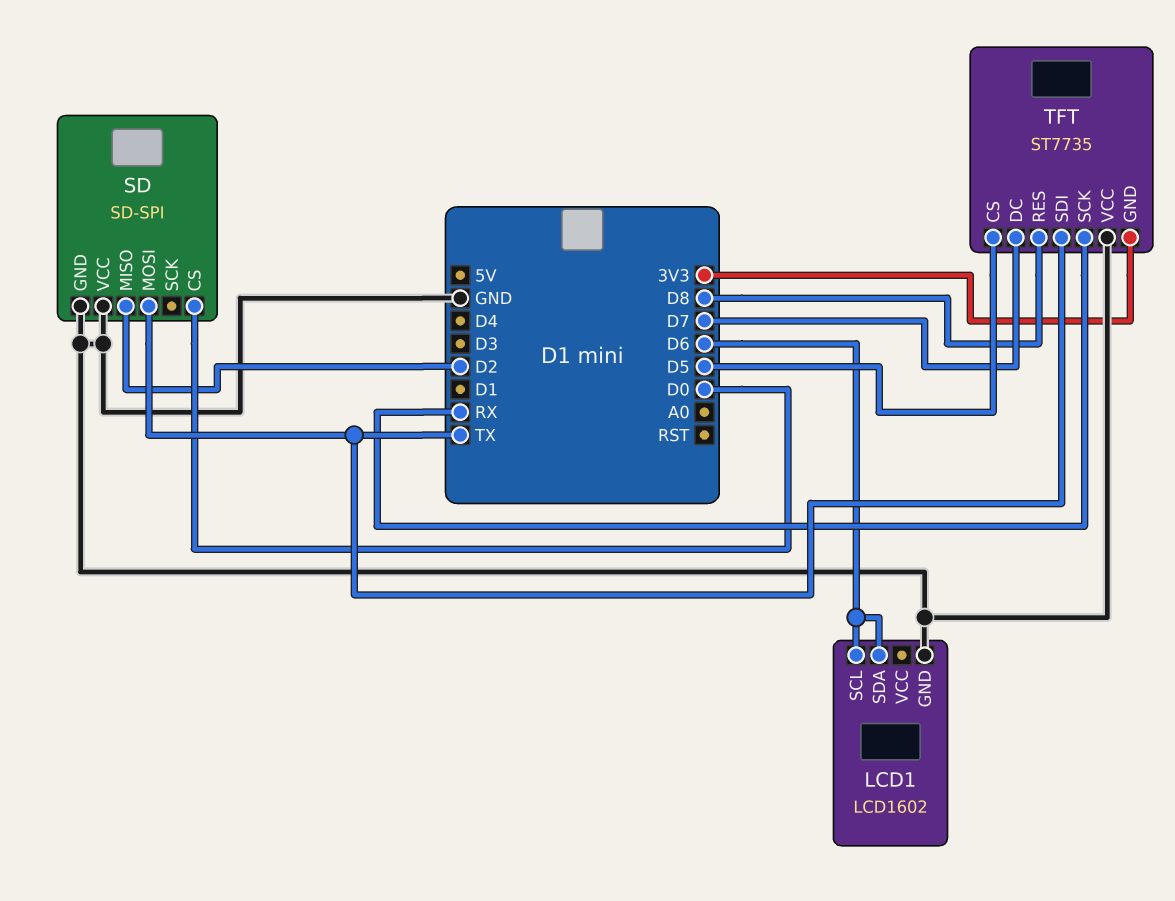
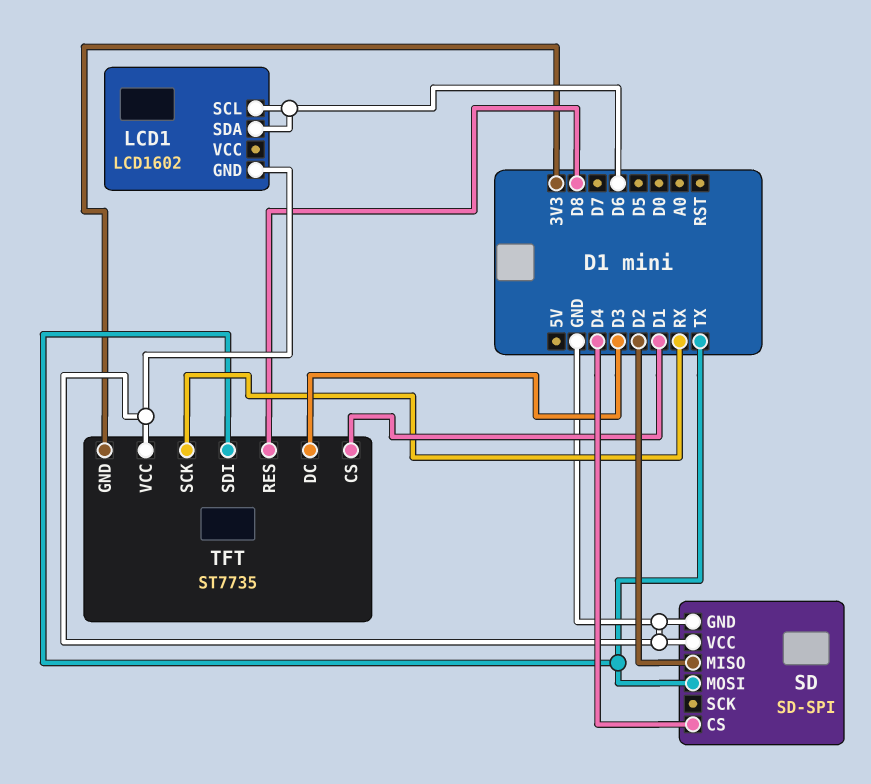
SD pin CS: D0 -> D4
TFT pin CS: D5 -> D1
TFT pin DC: D7 -> D3

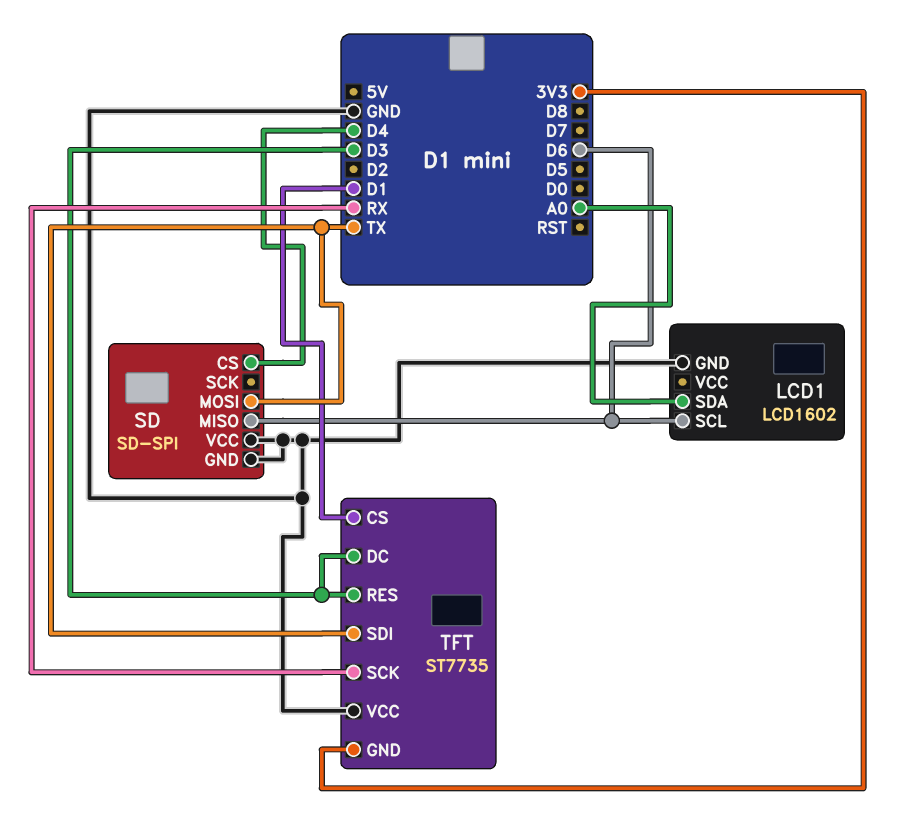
LCD1 pin SDA: D6 -> A0
SD pin MISO: D2 -> D6
TFT pin RES: D8 -> D3

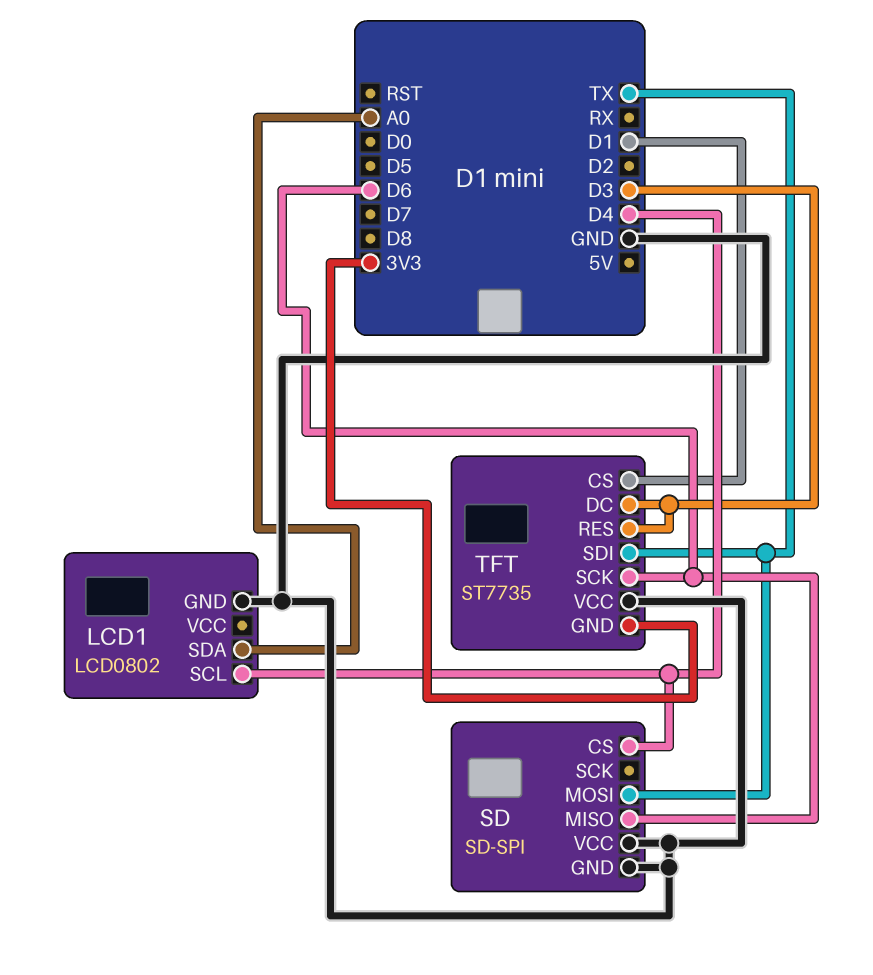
LCD1: LCD1602 -> LCD0802
LCD1 pin SCL: D6 -> D4
TFT pin SCK: RX -> D6

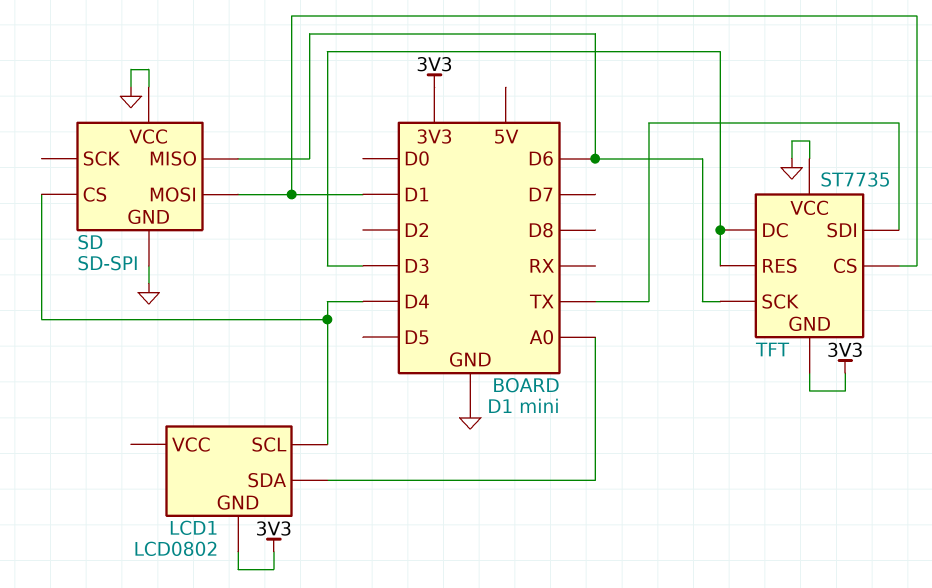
LCD1 pin GND: GND -> 3V3
SD pin MOSI: TX -> D1

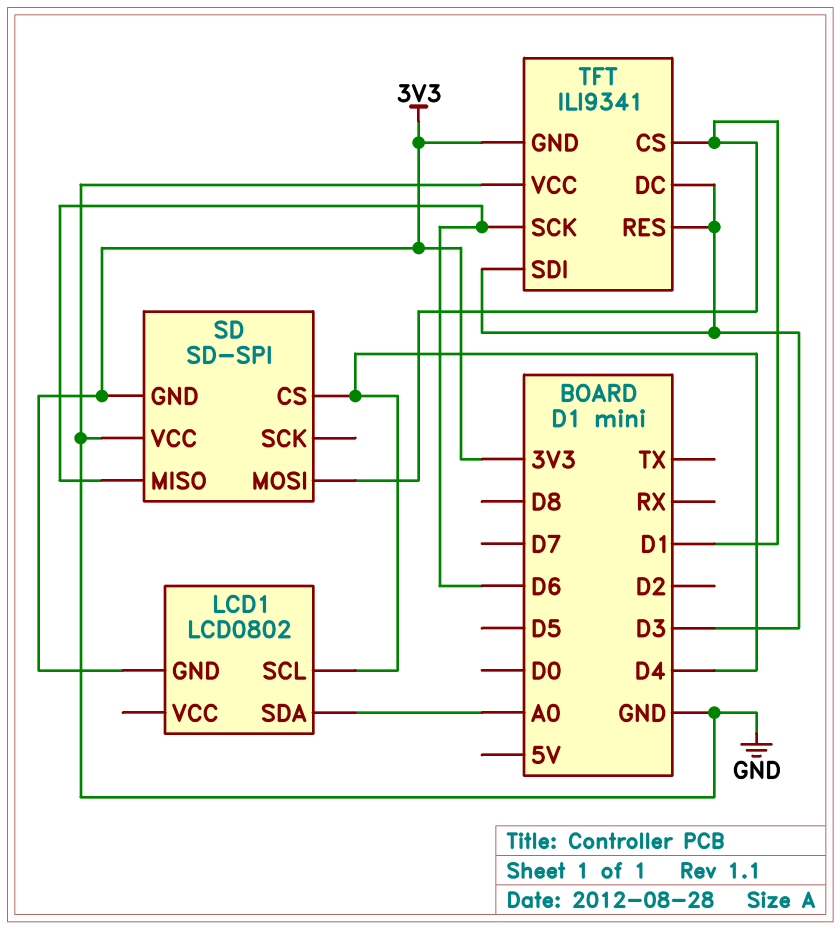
SD pin GND: GND -> 3V3
TFT: ST7735 -> ILI9341
TFT pin SDI: TX -> D3

